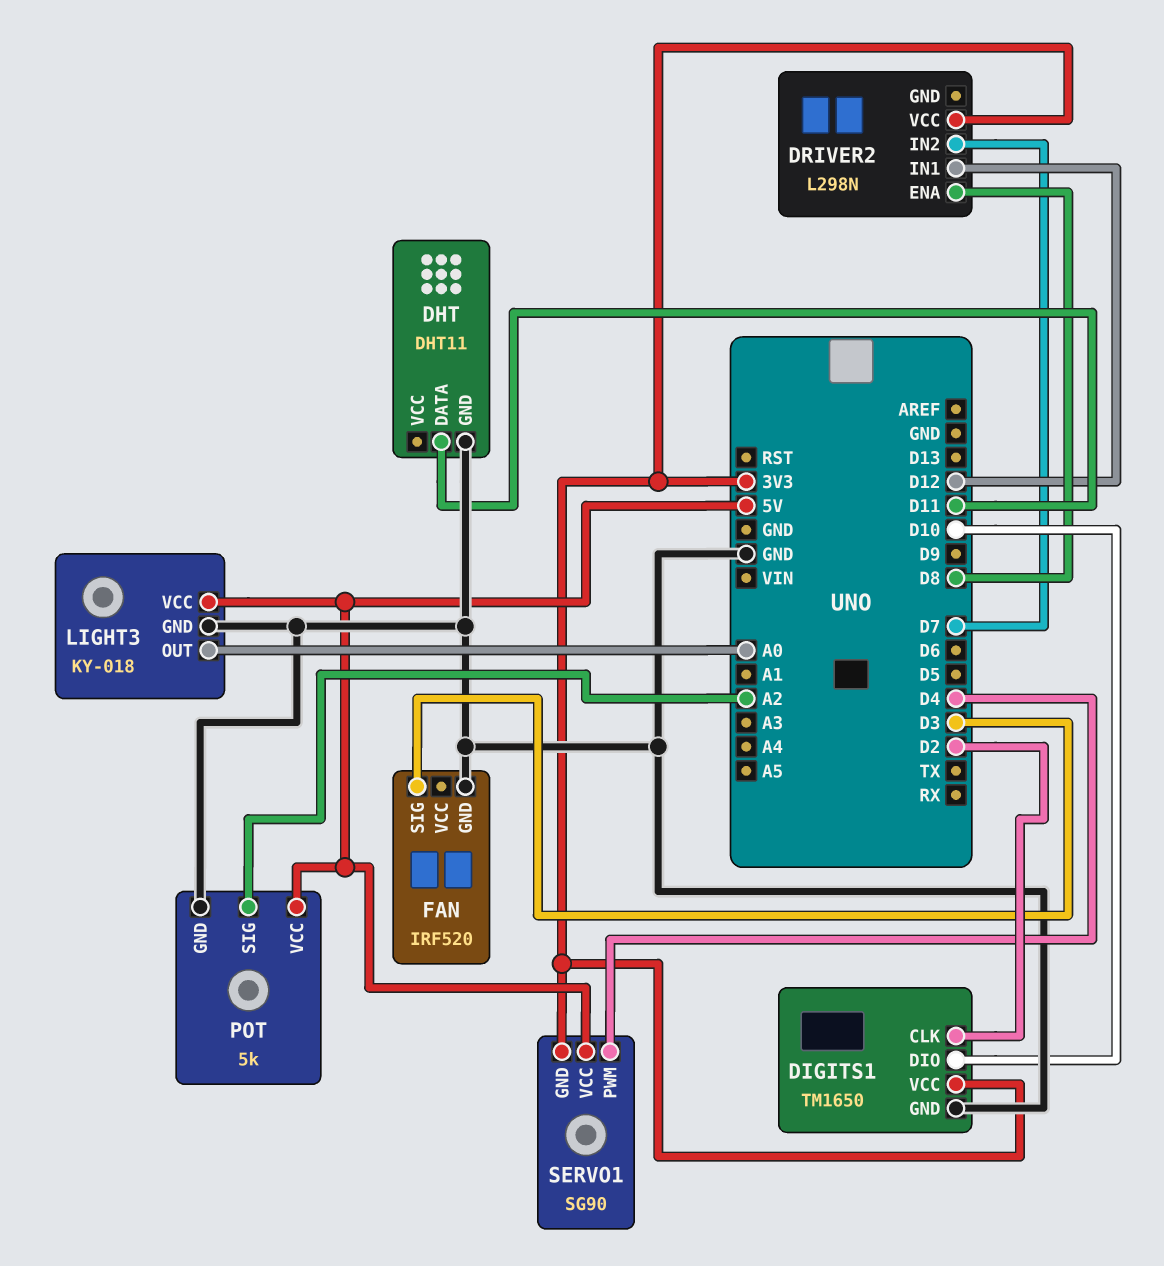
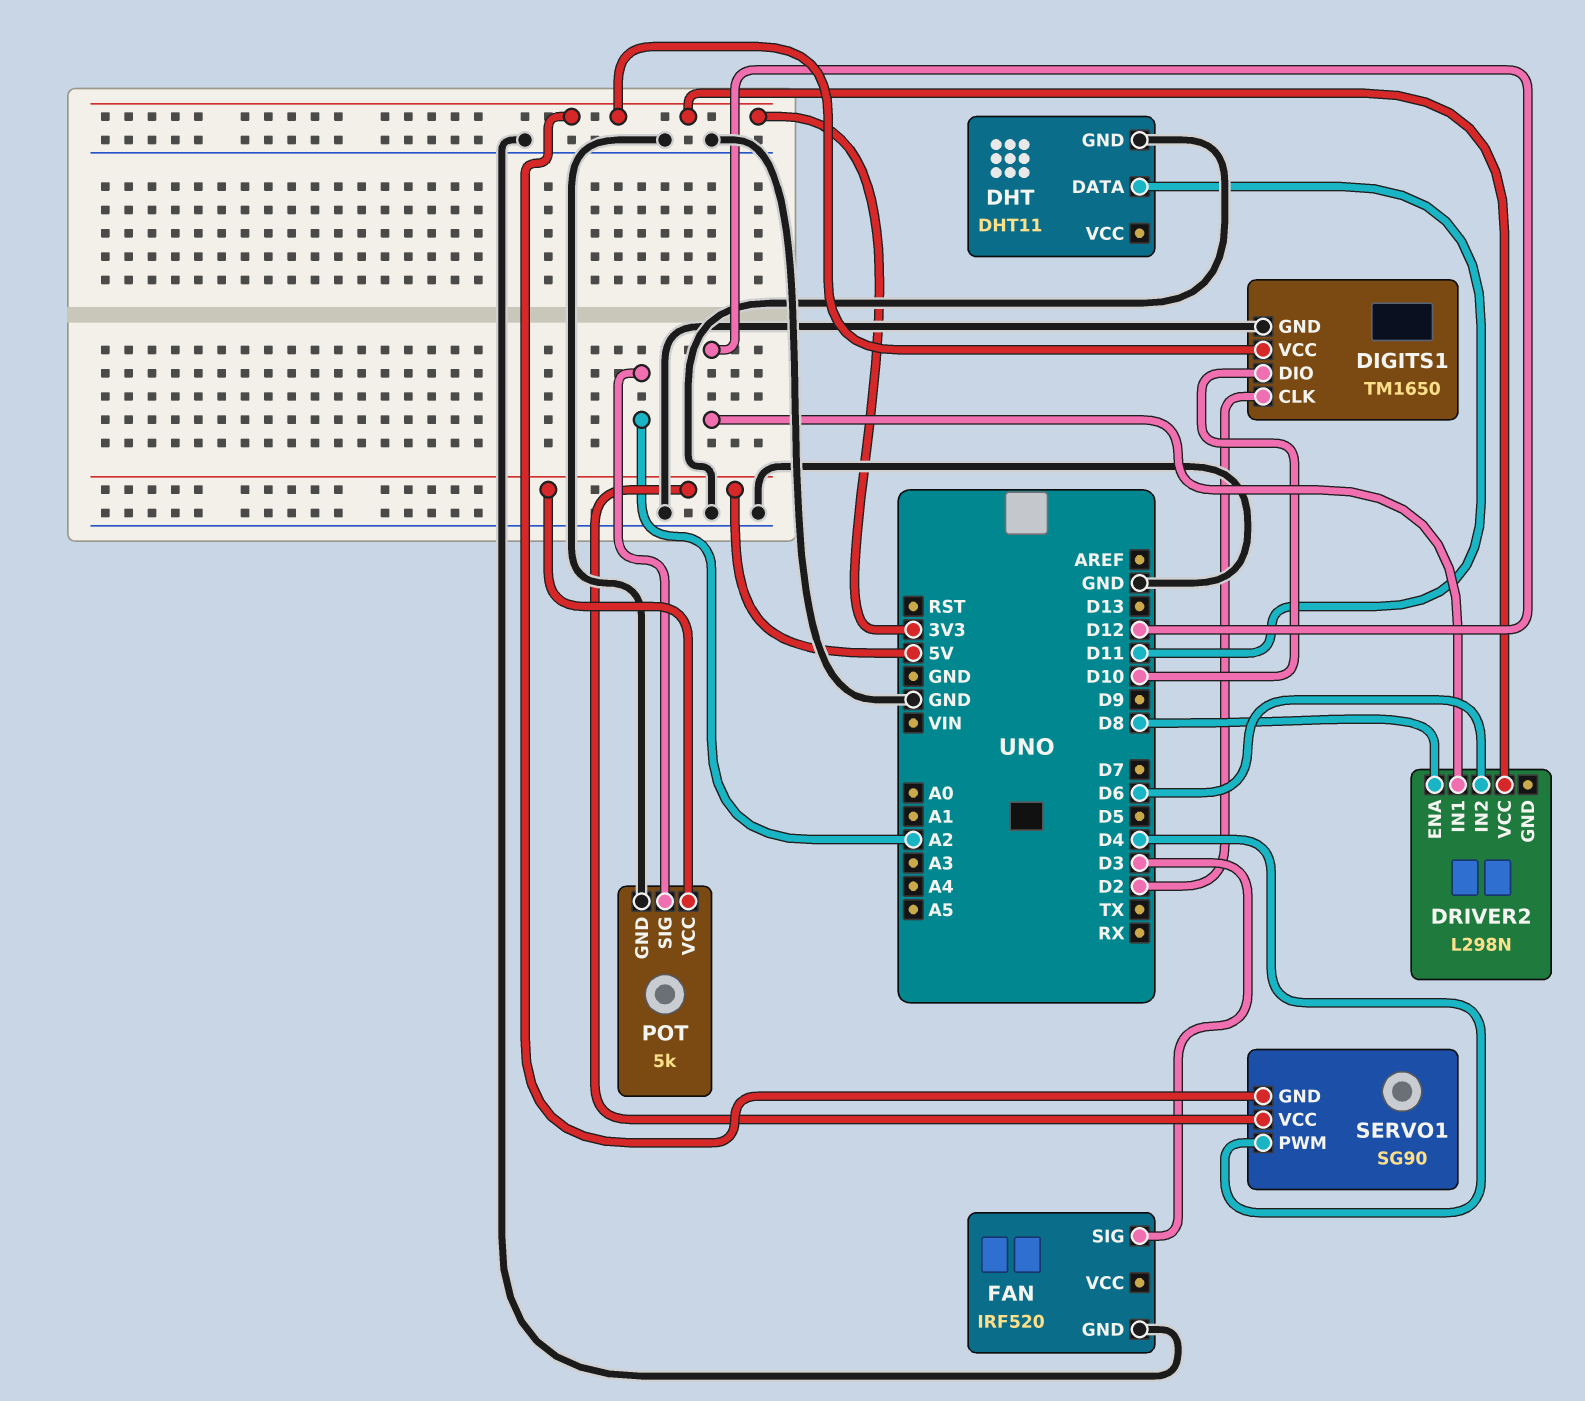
DRIVER2 pin IN2: D7 -> D6
LIGHT3: KY-018 -> none
LIGHT3 pin GND: GND -> none
LIGHT3 pin OUT: A0 -> none
LIGHT3 pin VCC: 5V -> none

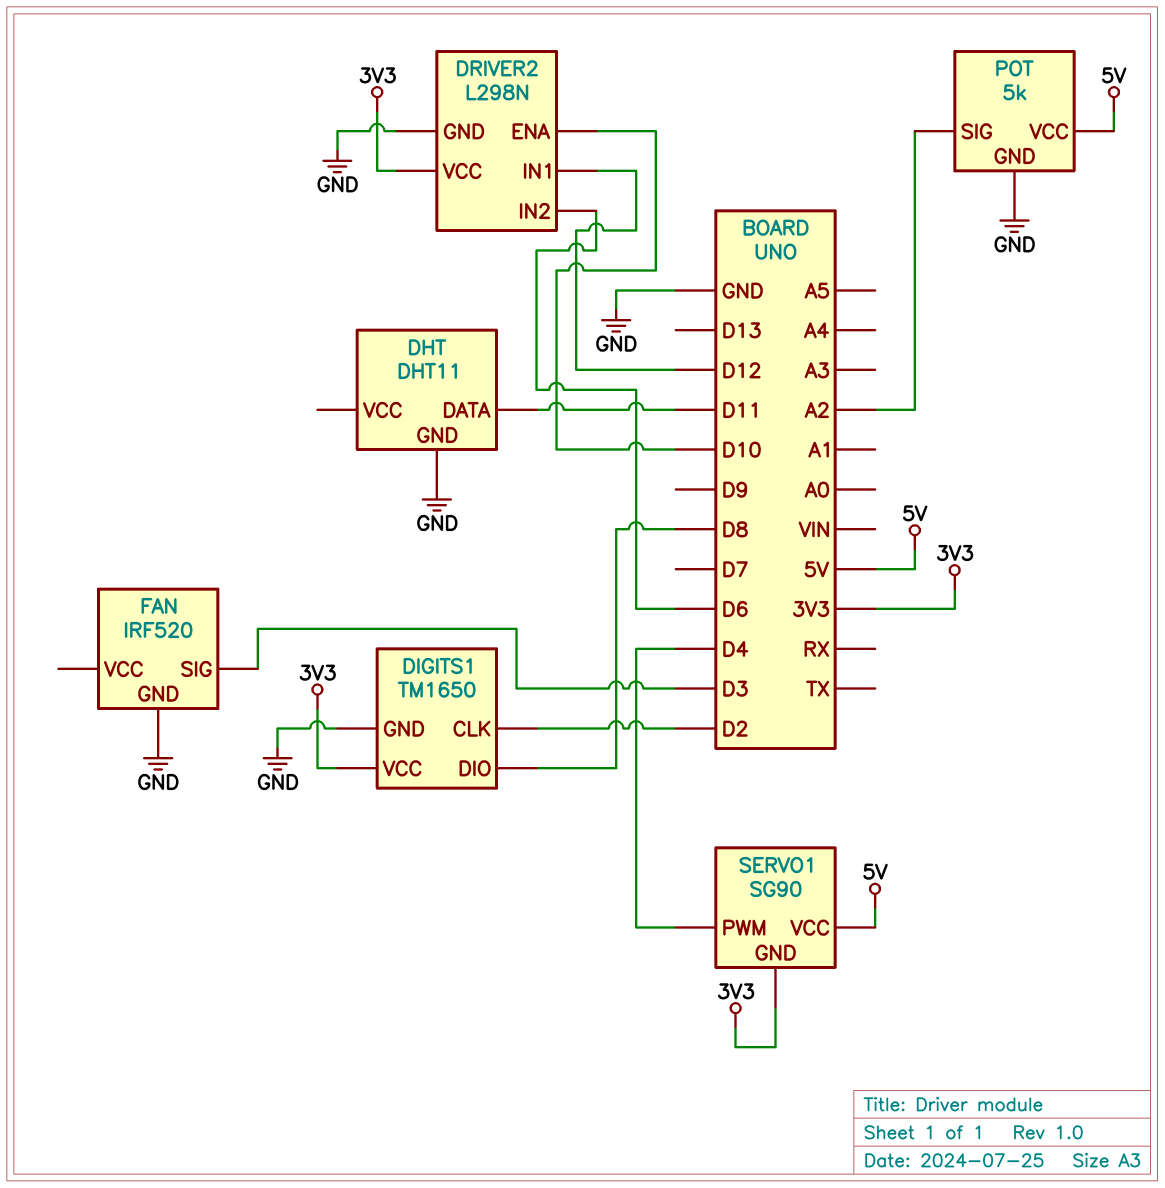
DIGITS1 pin DIO: D10 -> D8
DRIVER2 pin ENA: D8 -> D10
DRIVER2 pin GND: none -> GND

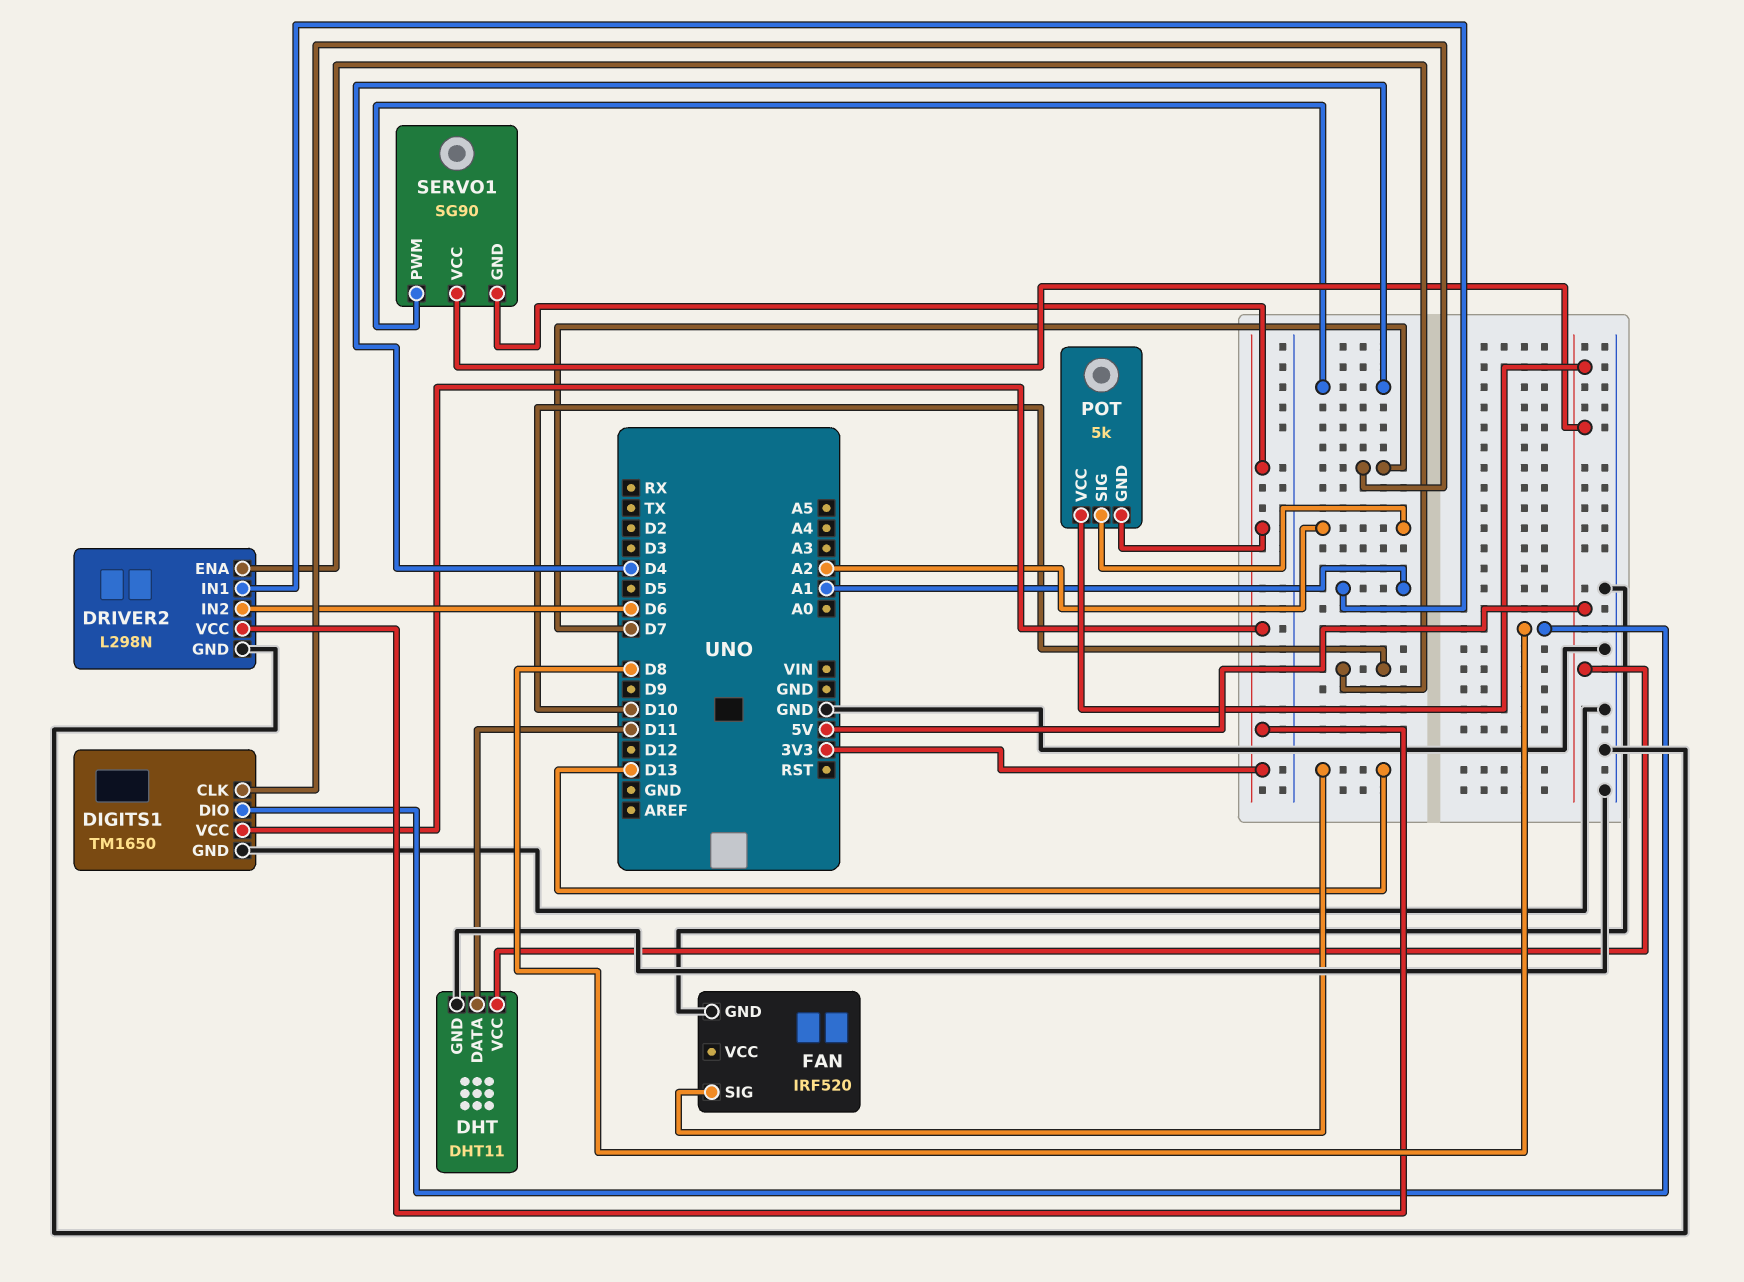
DHT pin VCC: none -> 5V
DIGITS1 pin CLK: D2 -> D7
DRIVER2 pin IN1: D12 -> A1
FAN pin SIG: D3 -> D13
POT pin GND: GND -> 3V3

